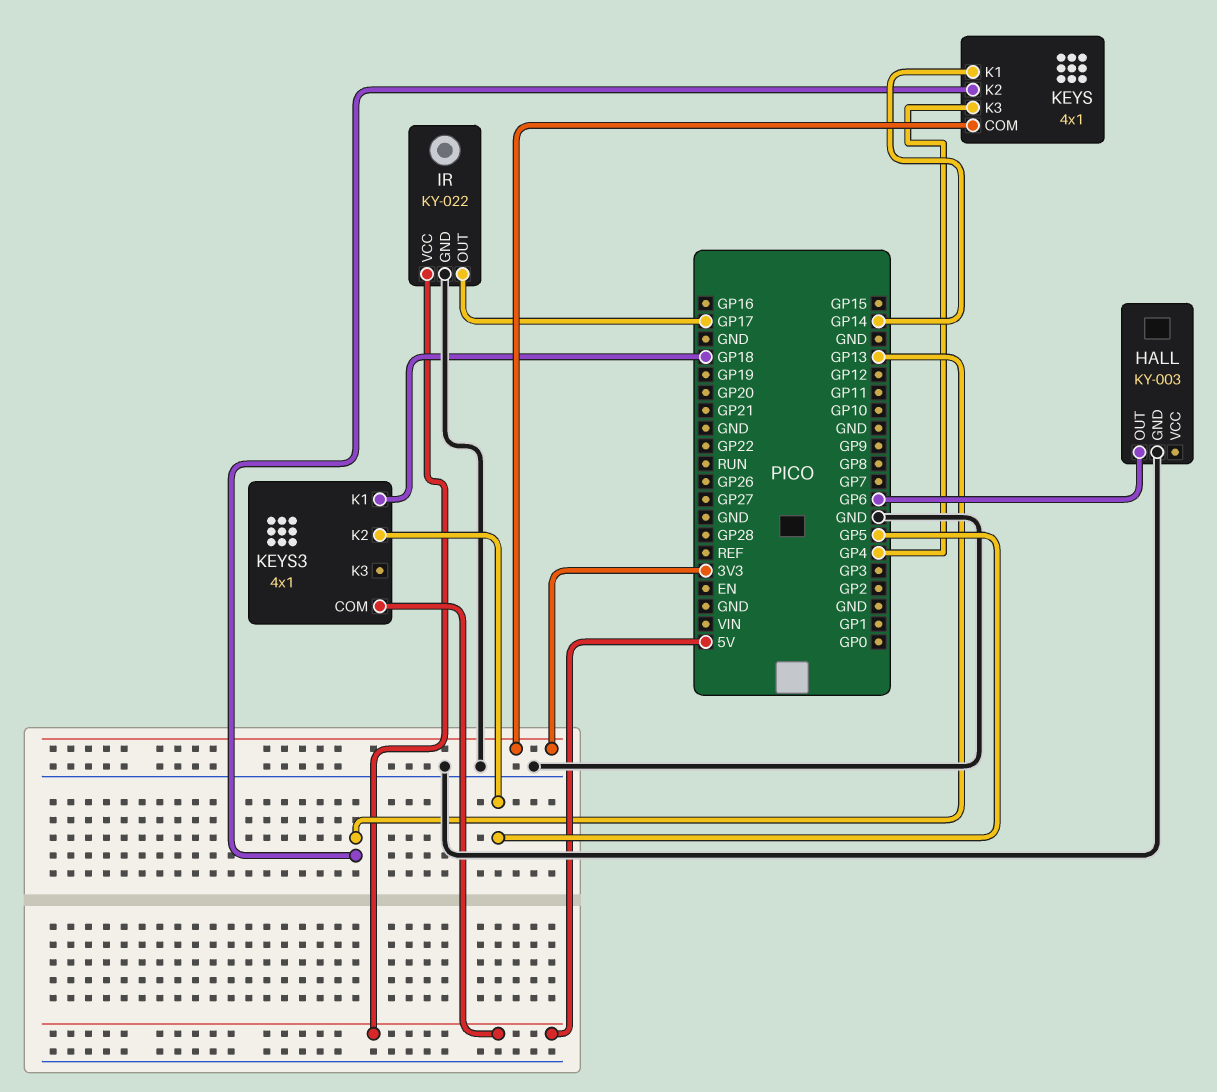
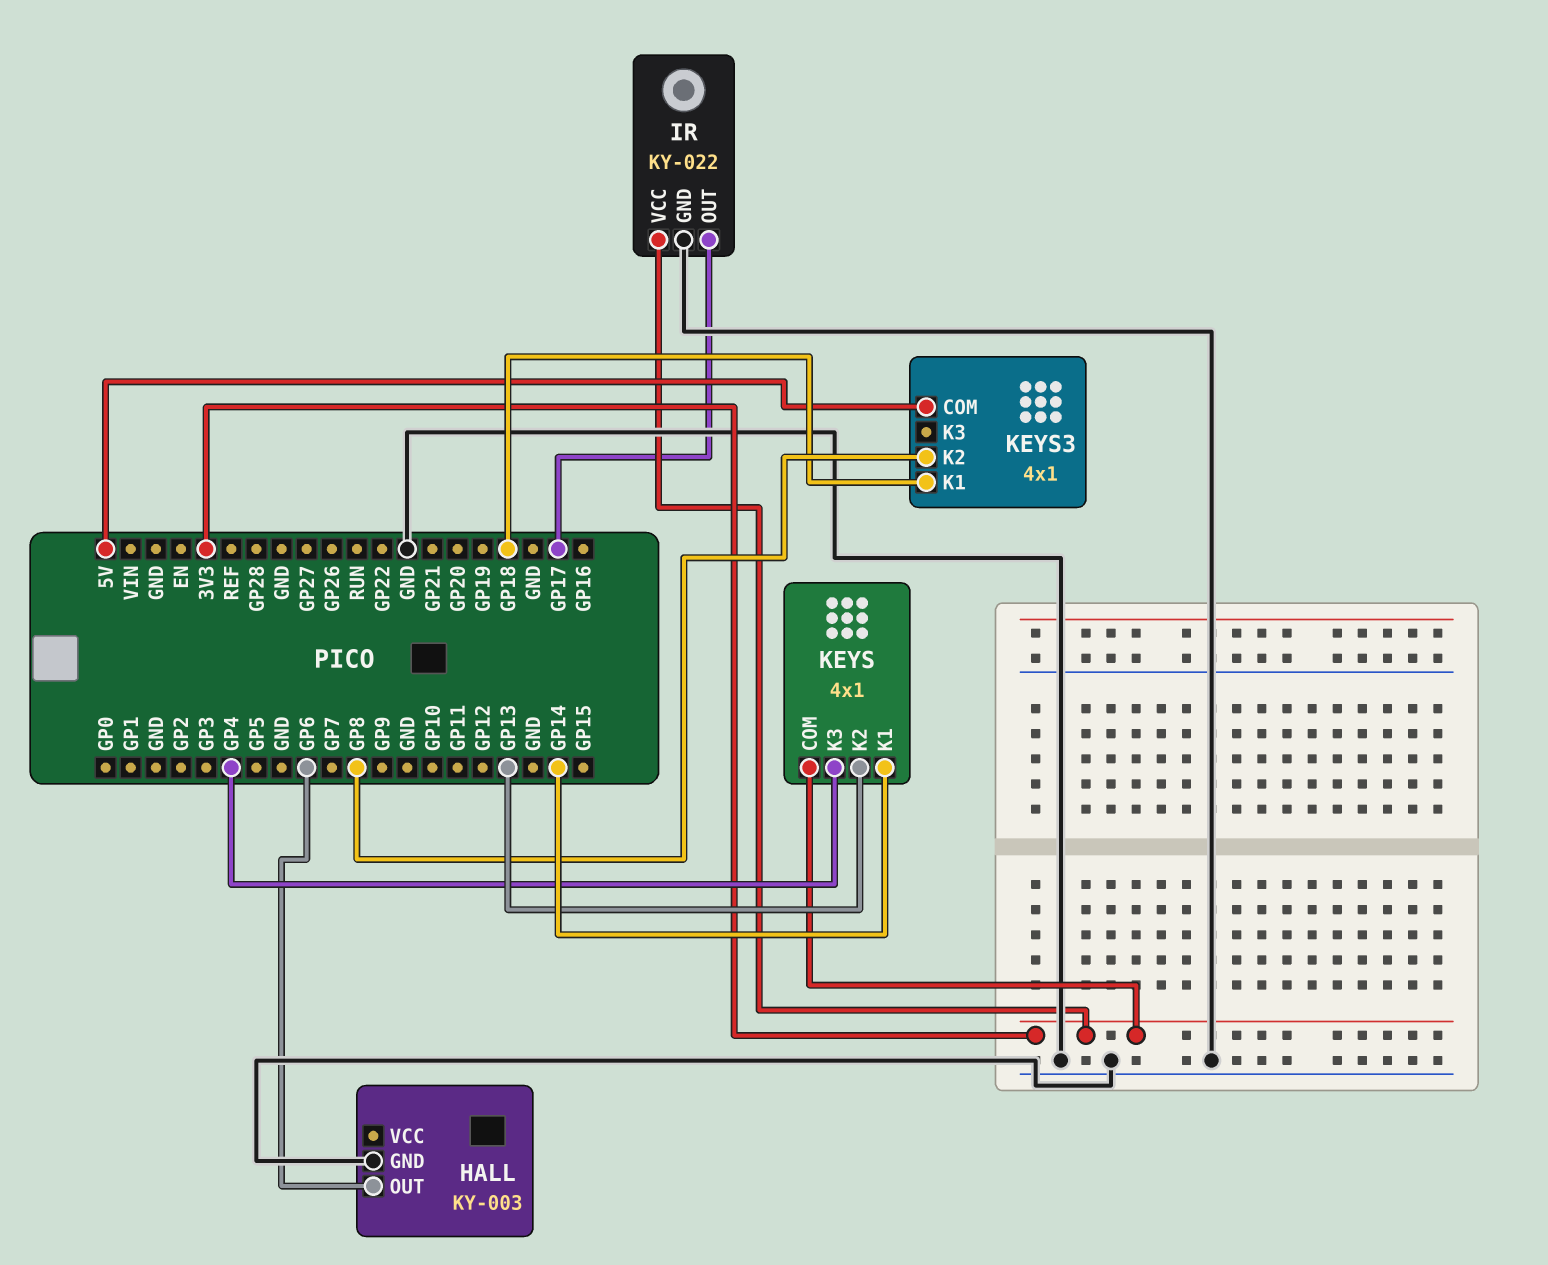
IR pin VCC: 5V -> 3V3
KEYS3 pin K2: GP5 -> GP8

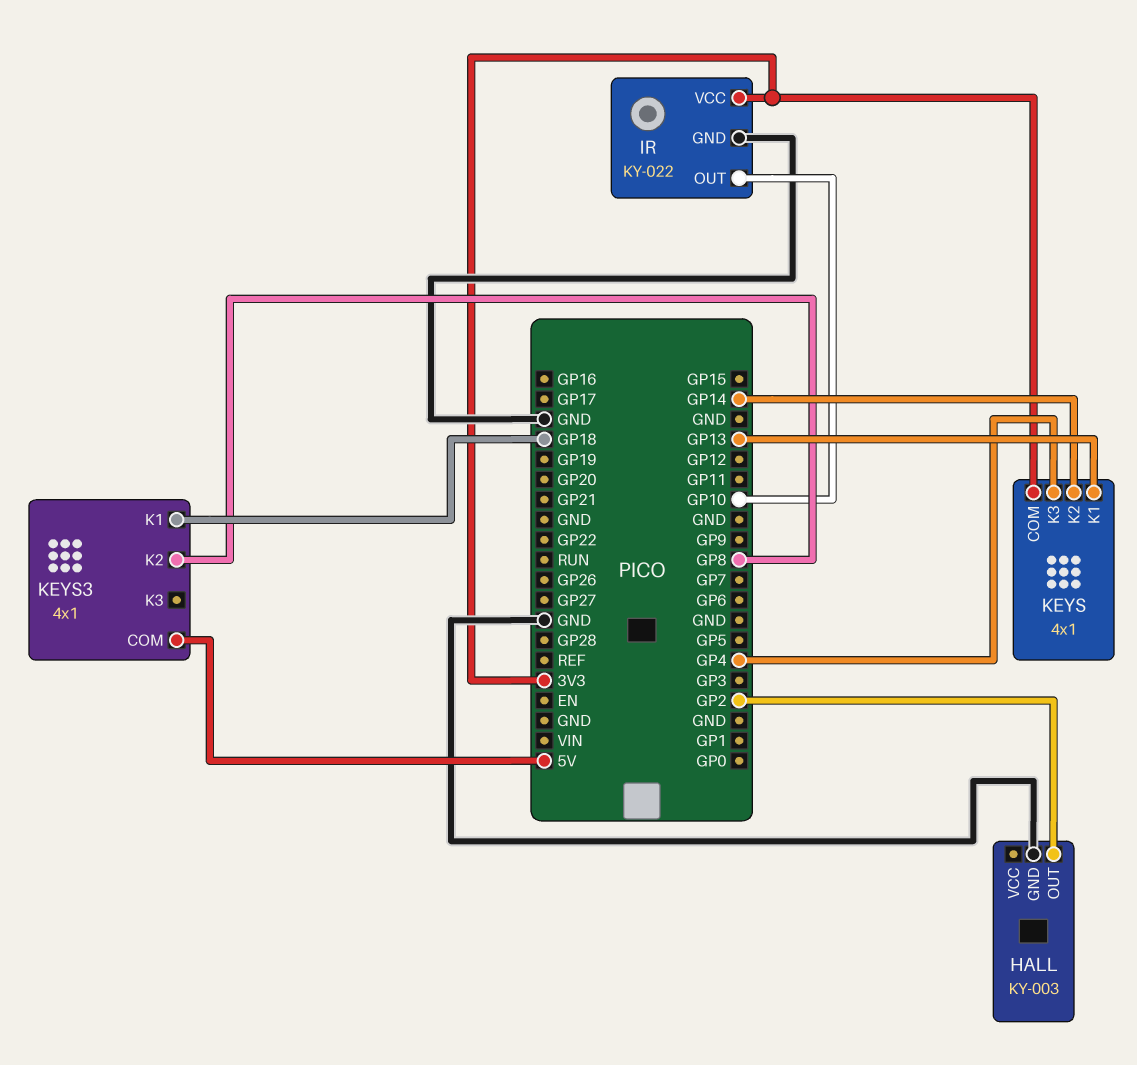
HALL pin OUT: GP6 -> GP2
IR pin OUT: GP17 -> GP10
KEYS pin K1: GP14 -> GP13
KEYS pin K2: GP13 -> GP14

